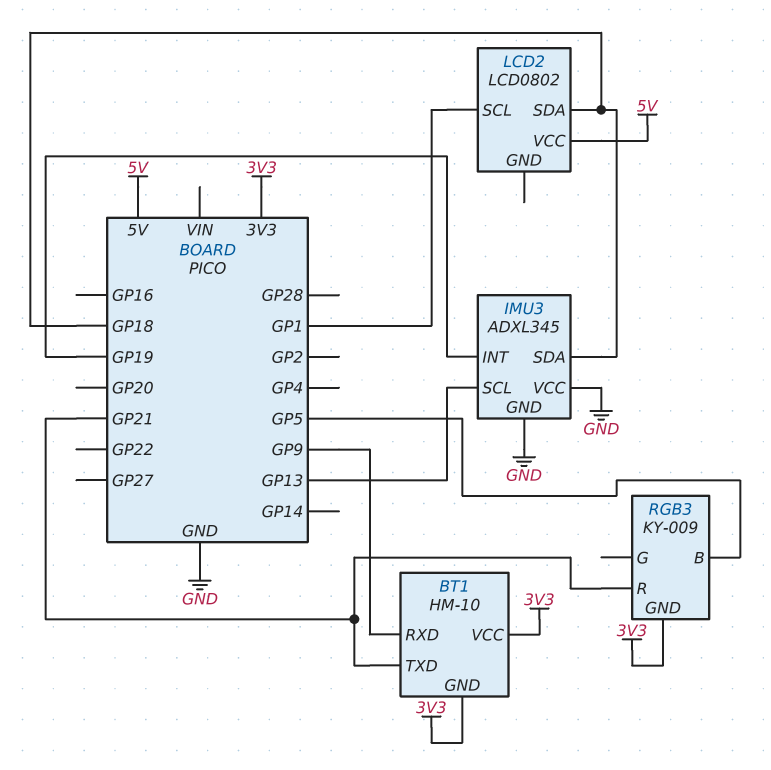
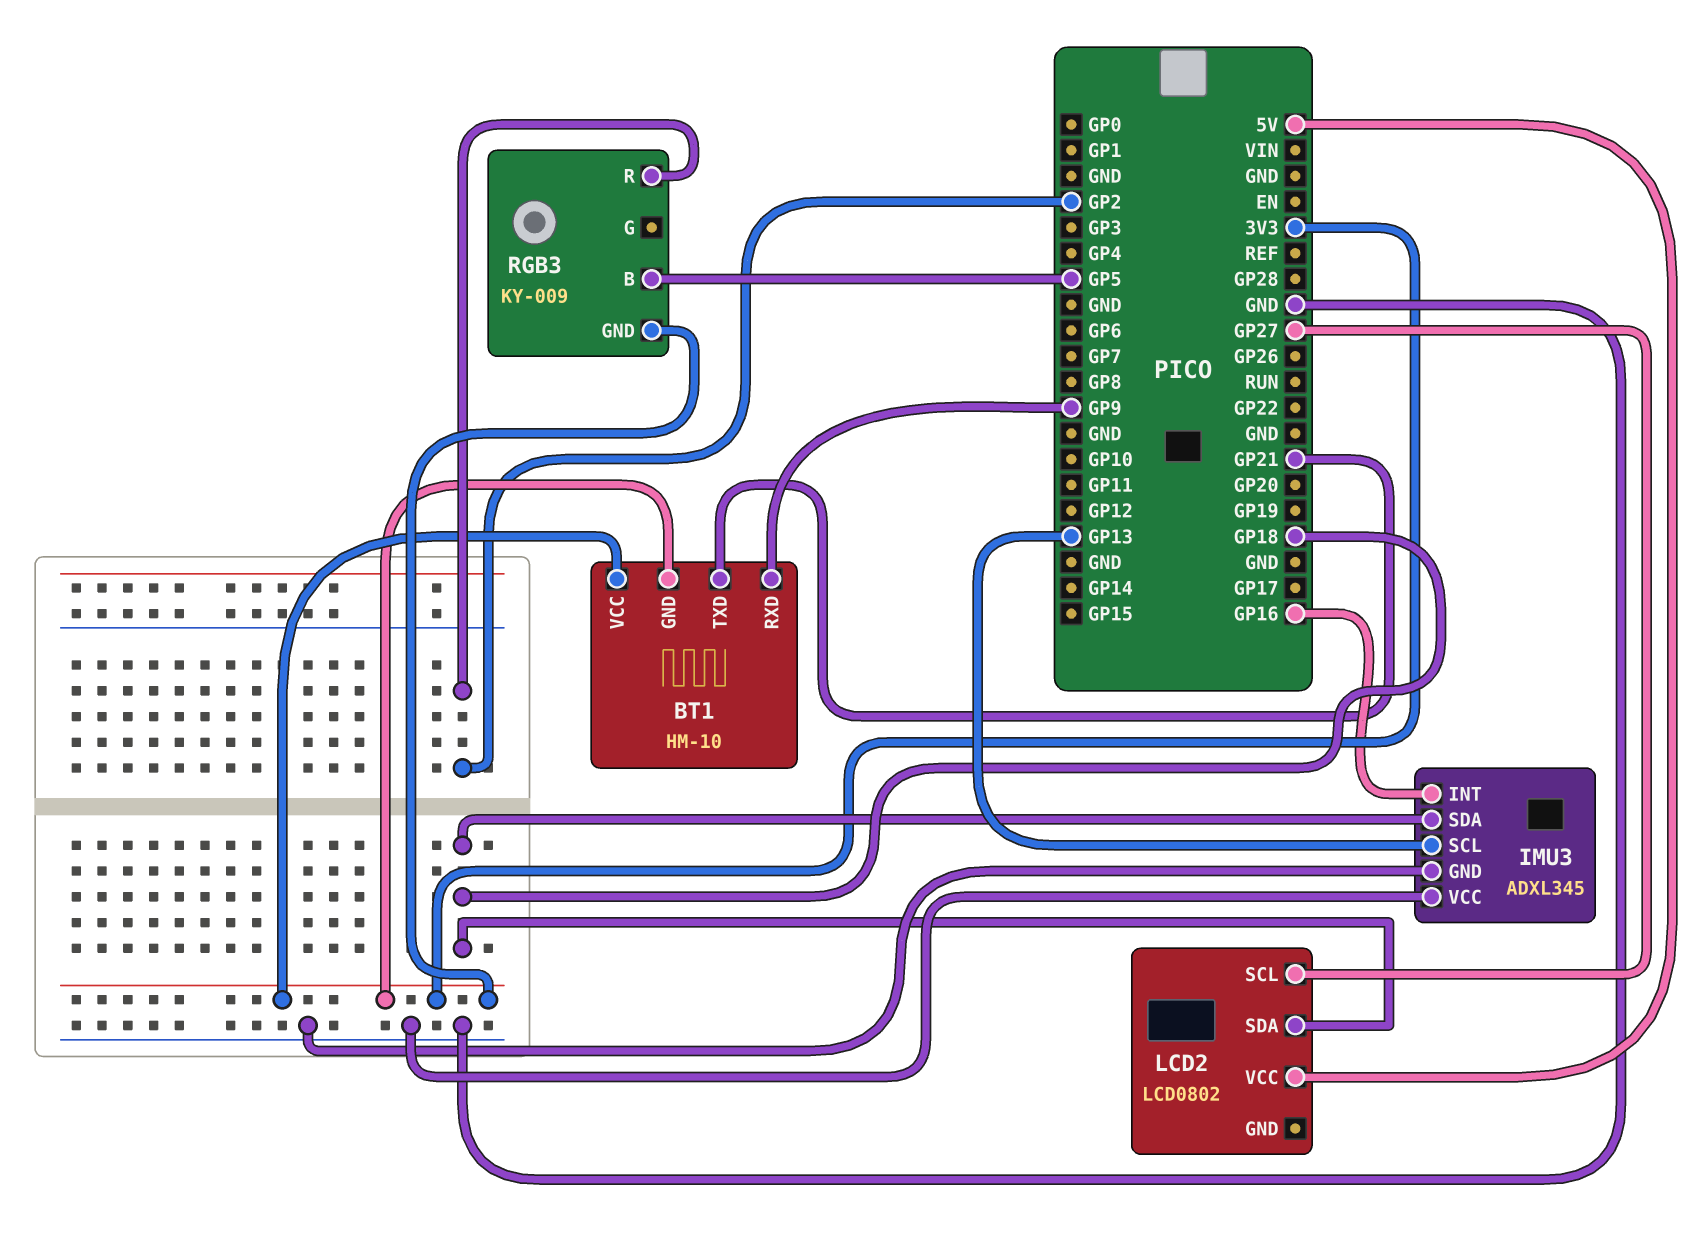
IMU3 pin INT: GP19 -> GP16
LCD2 pin SCL: GP1 -> GP27
RGB3 pin R: GP21 -> GP2

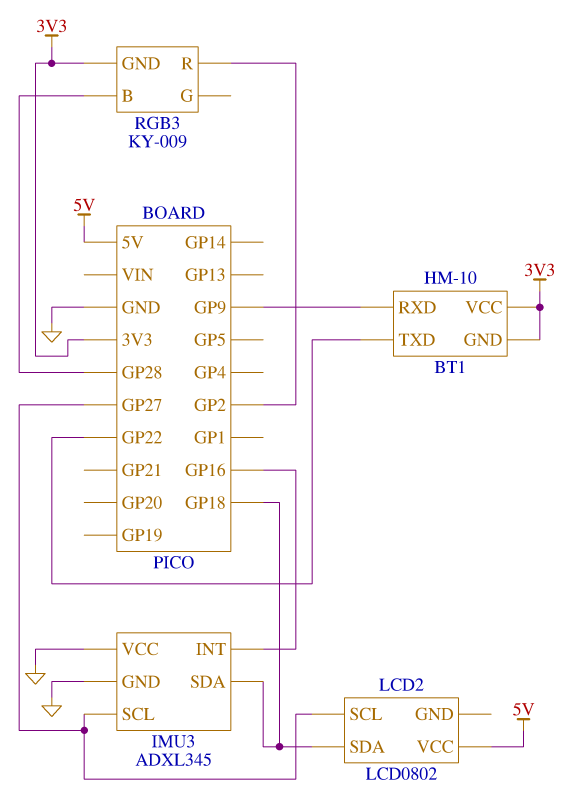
BT1 pin TXD: GP21 -> GP22
IMU3 pin SCL: GP13 -> GP27
RGB3 pin B: GP5 -> GP28

